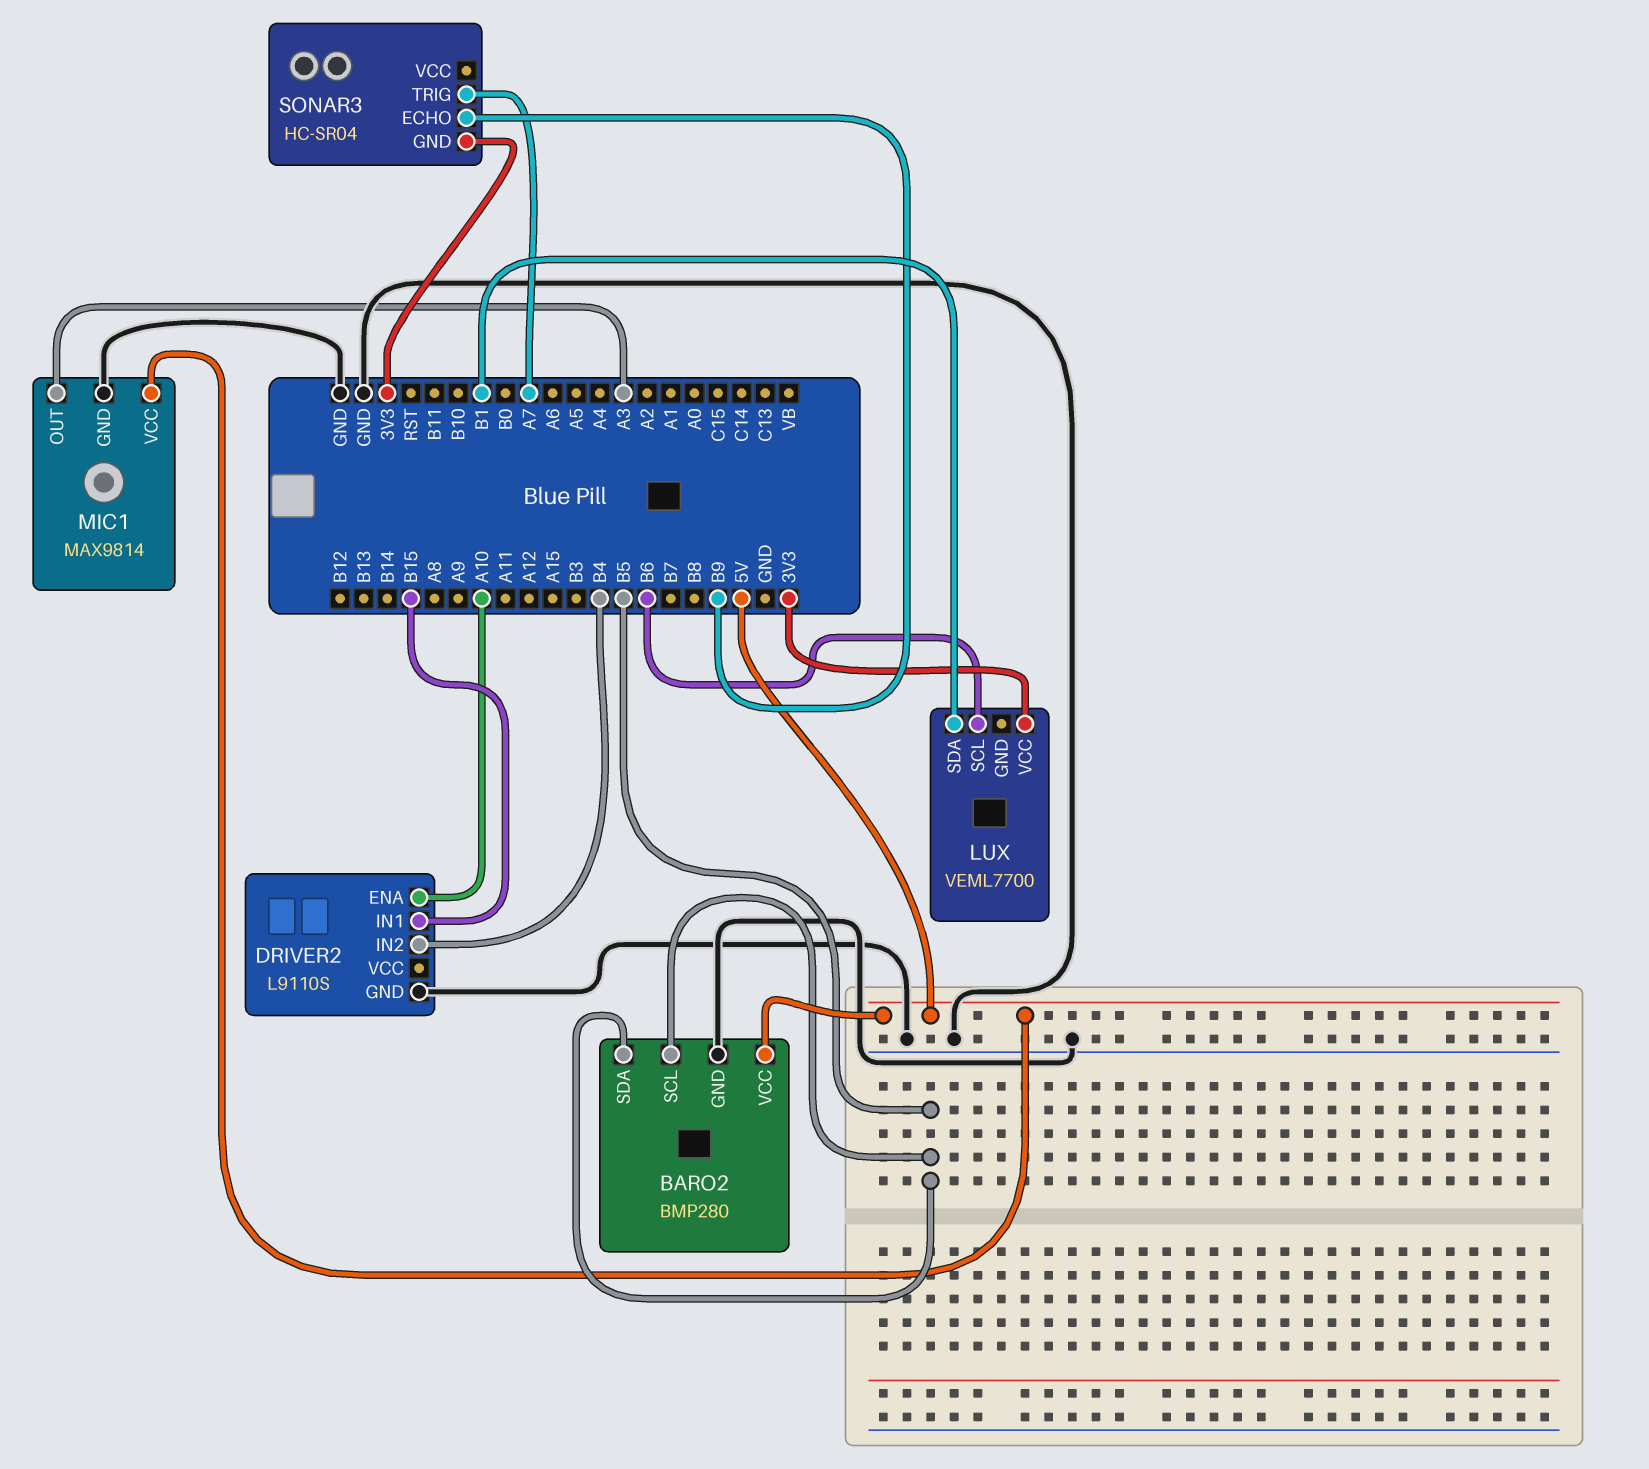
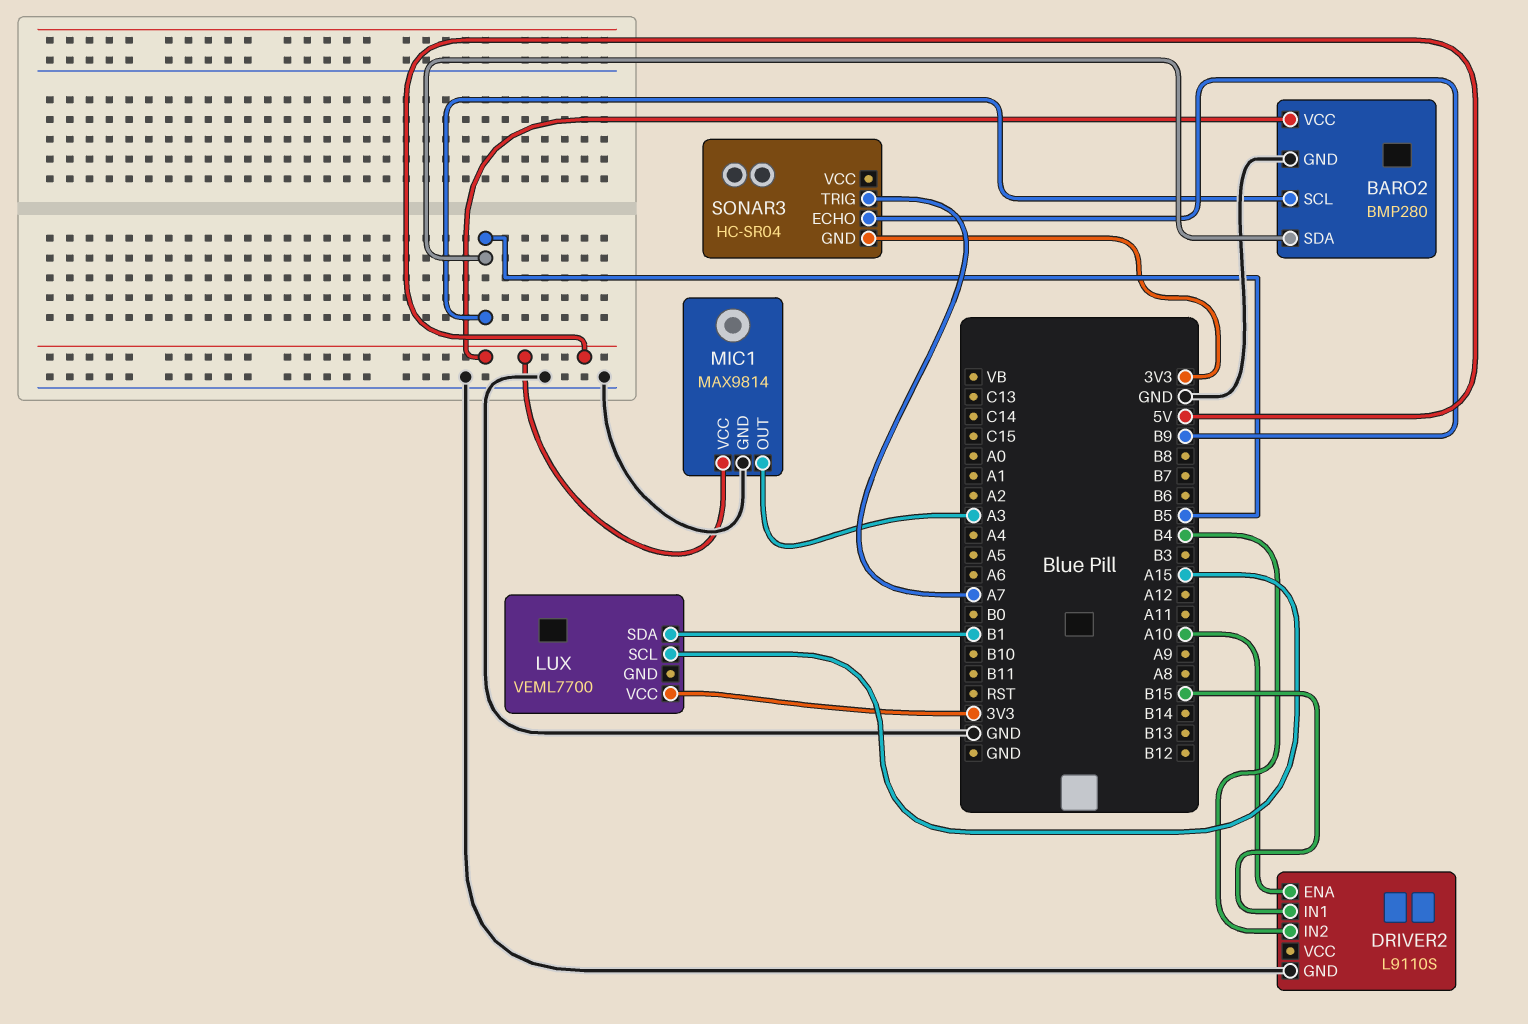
LUX pin SCL: B6 -> A15

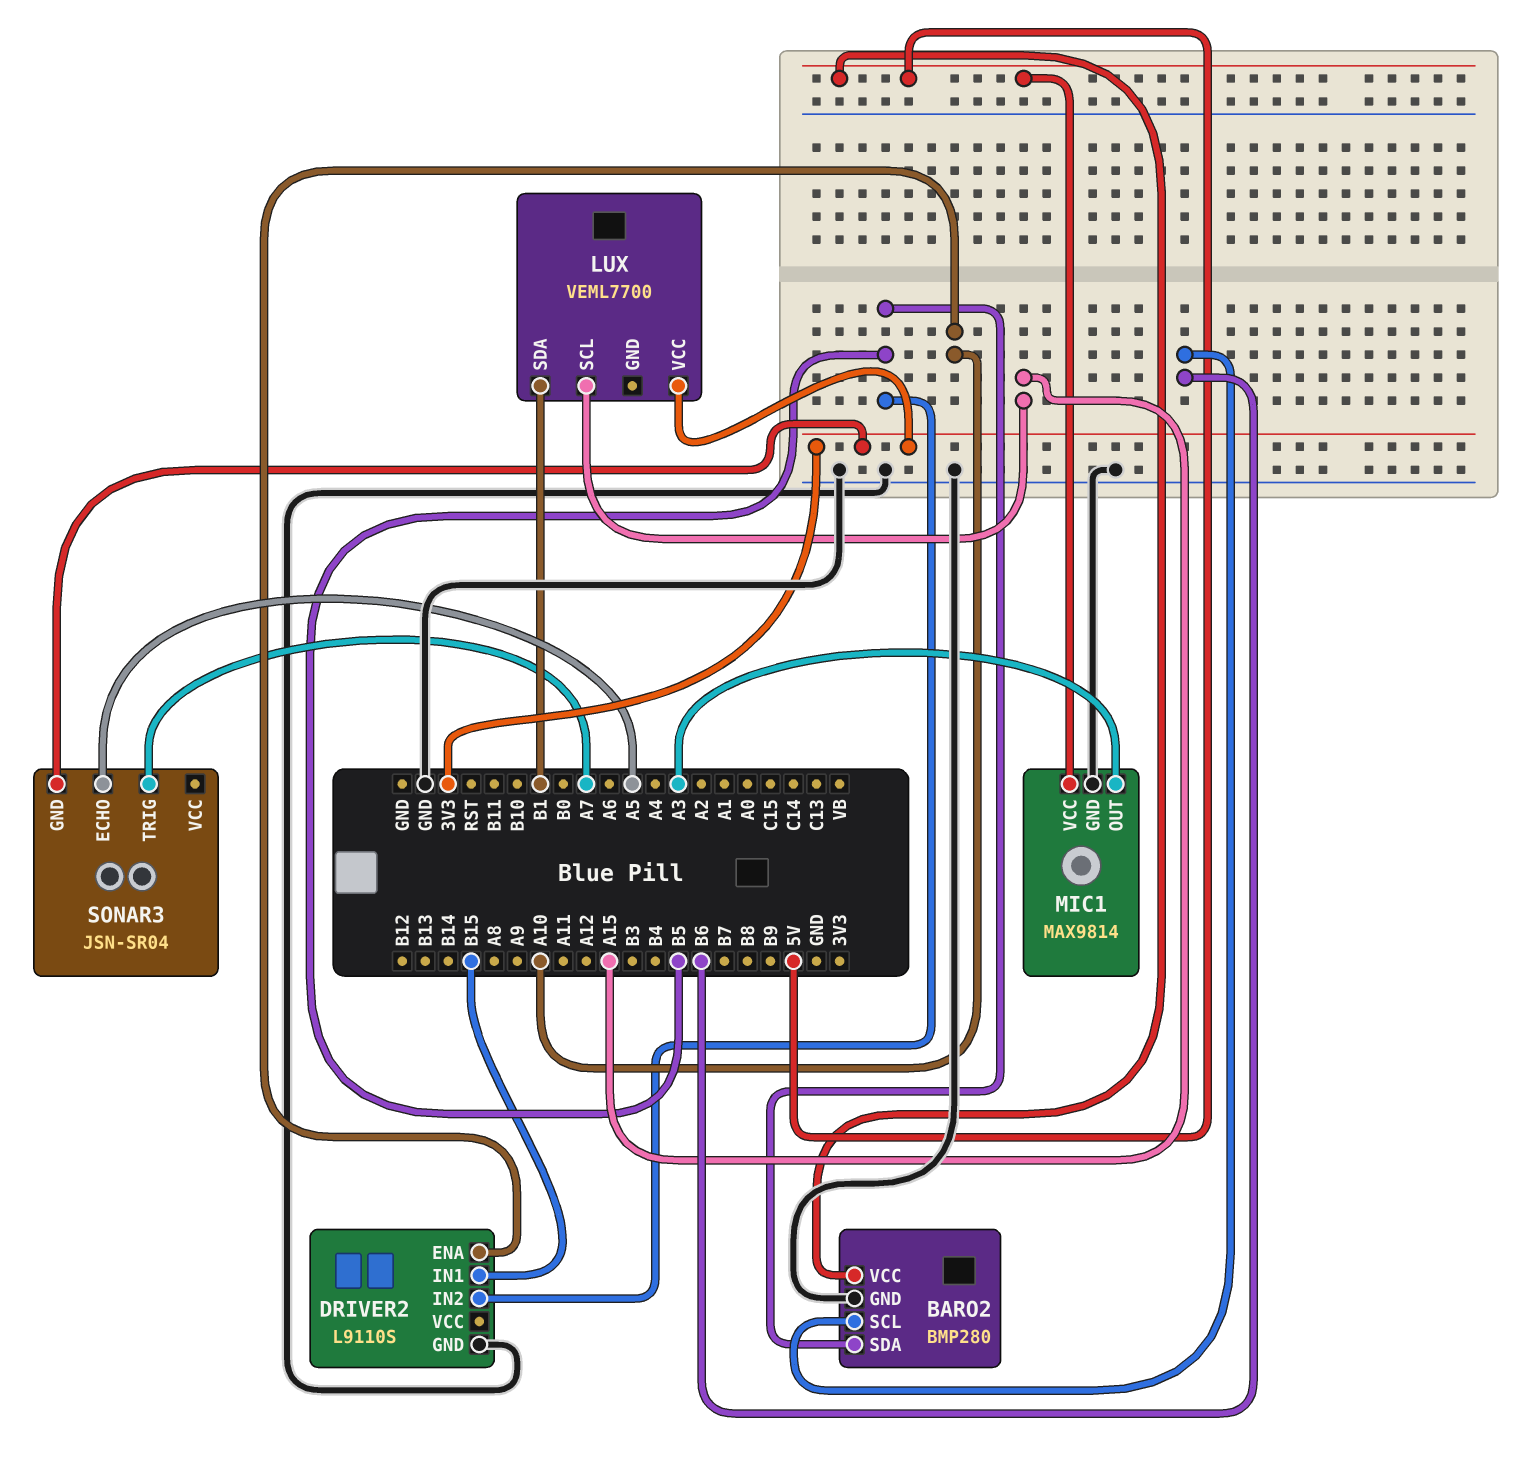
BARO2 pin SCL: B5 -> B6
DRIVER2 pin IN2: B4 -> B5
SONAR3: HC-SR04 -> JSN-SR04
SONAR3 pin ECHO: B9 -> A5

